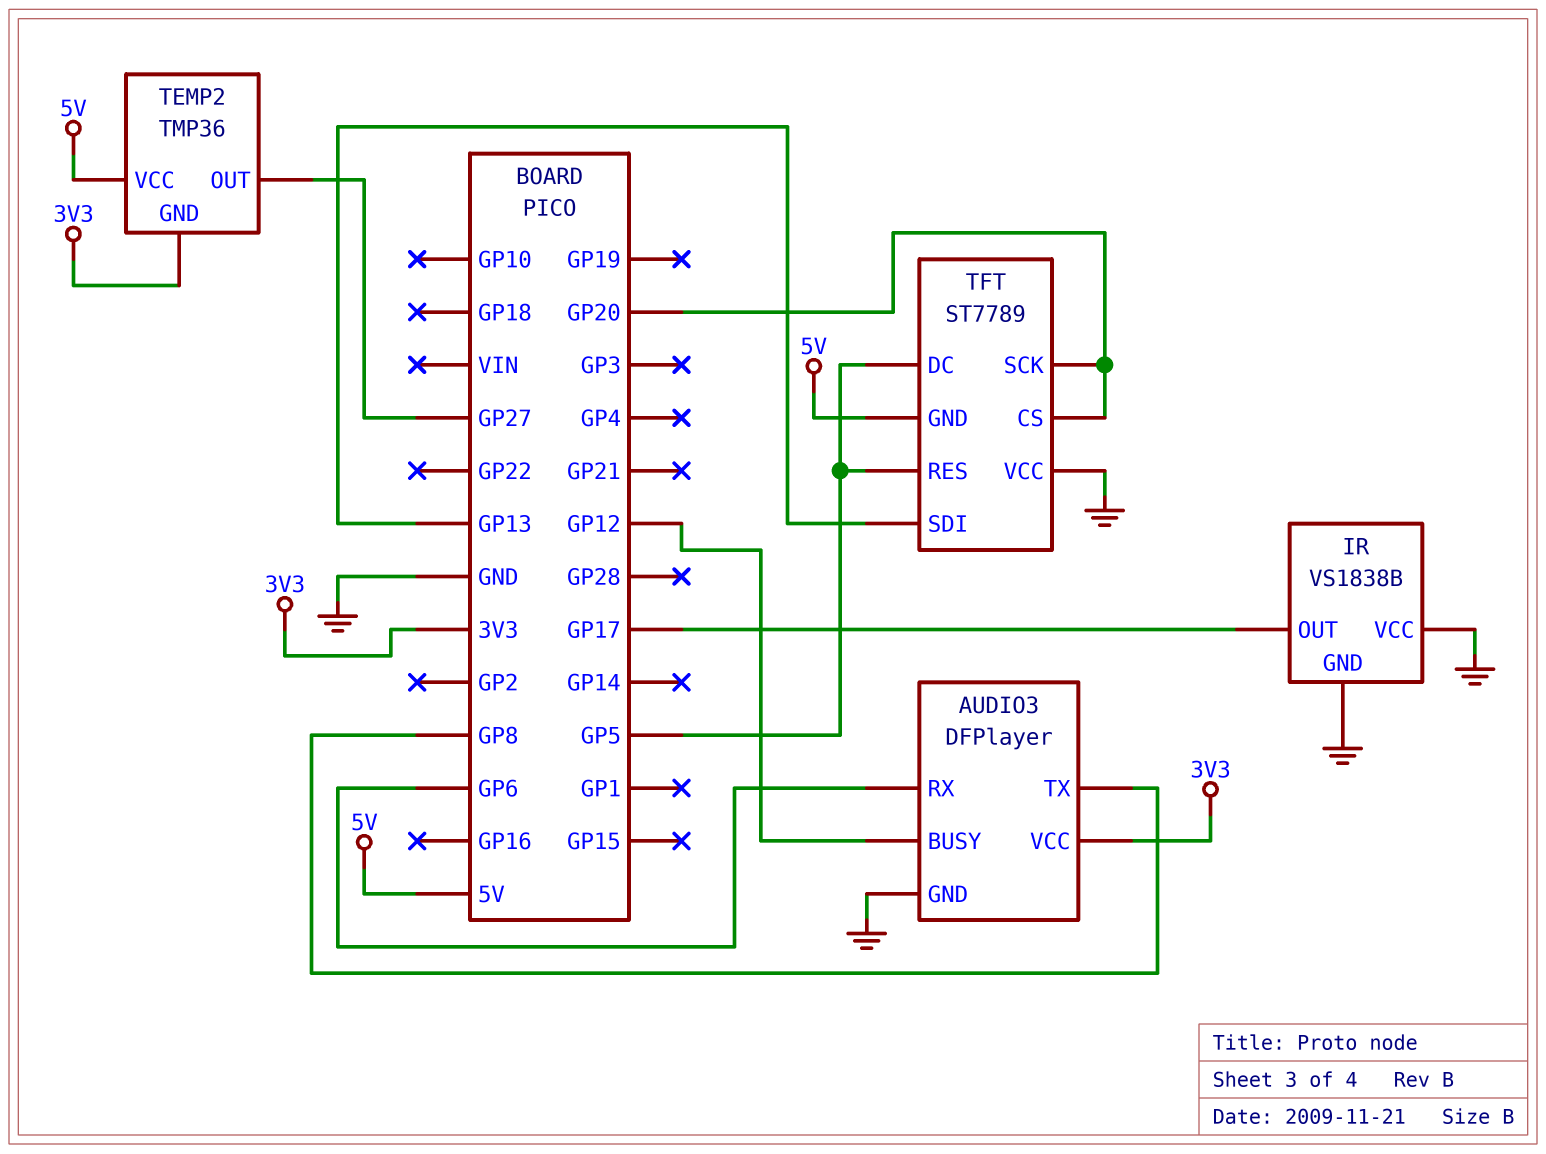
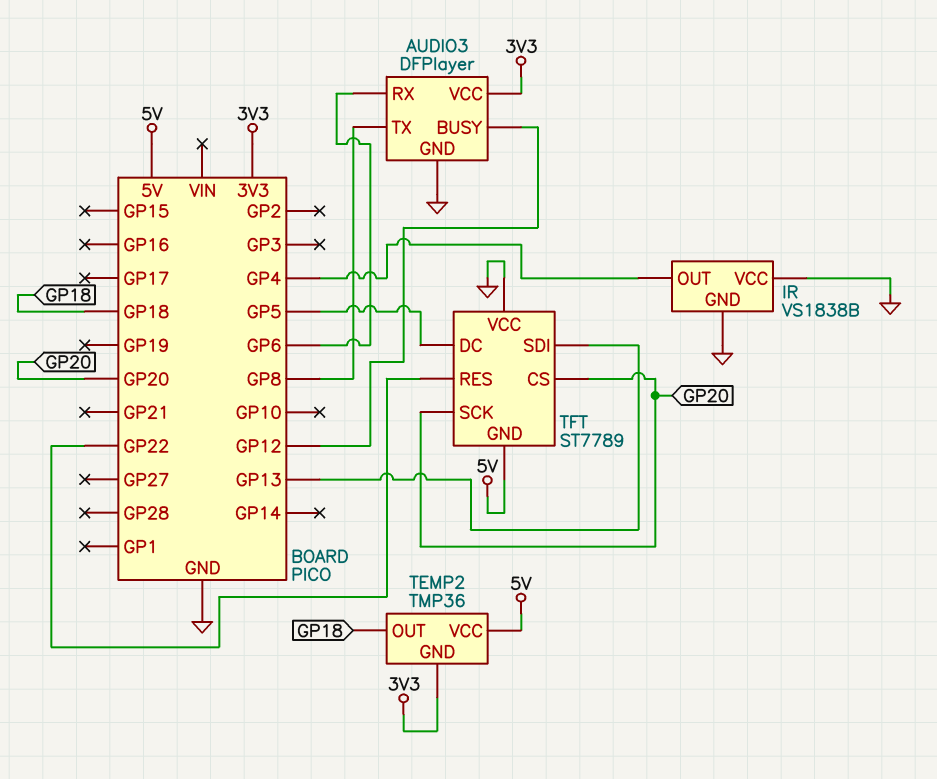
IR pin OUT: GP17 -> GP4
TEMP2 pin OUT: GP27 -> GP18
TFT pin RES: GP5 -> GP22

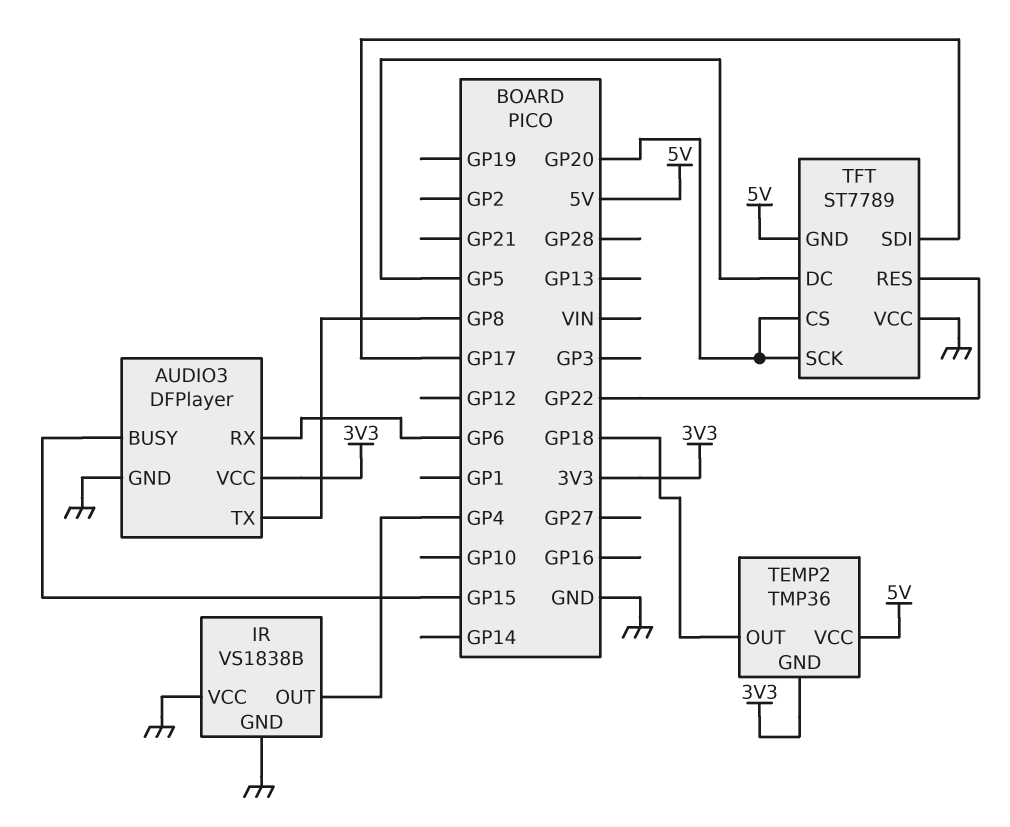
AUDIO3 pin BUSY: GP12 -> GP15
TFT pin SDI: GP13 -> GP17

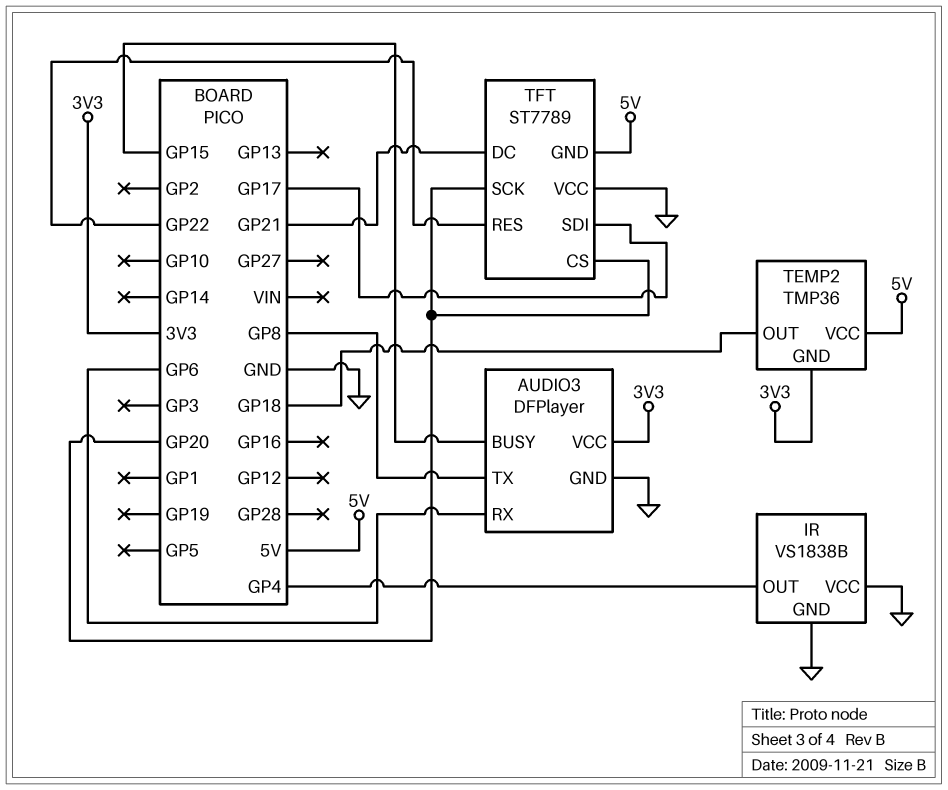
TFT pin DC: GP5 -> GP21

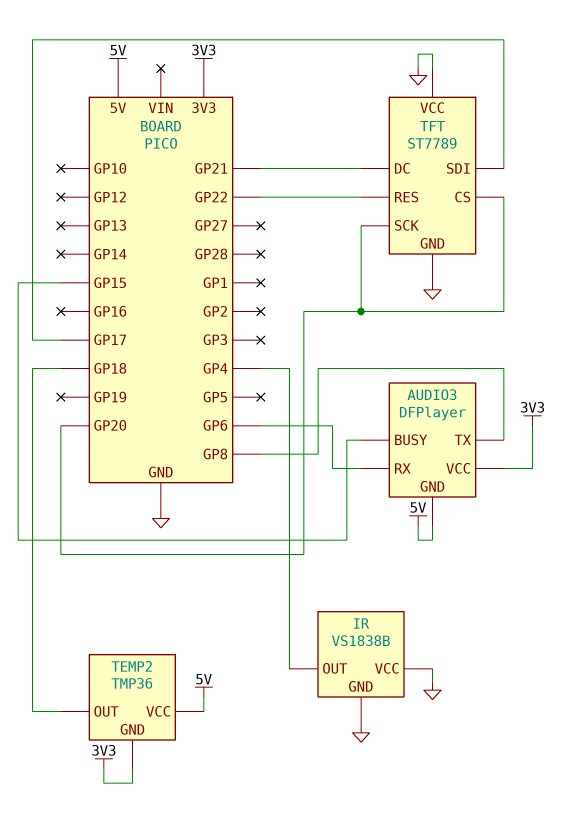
AUDIO3 pin GND: GND -> 5V
TFT pin GND: 5V -> GND

